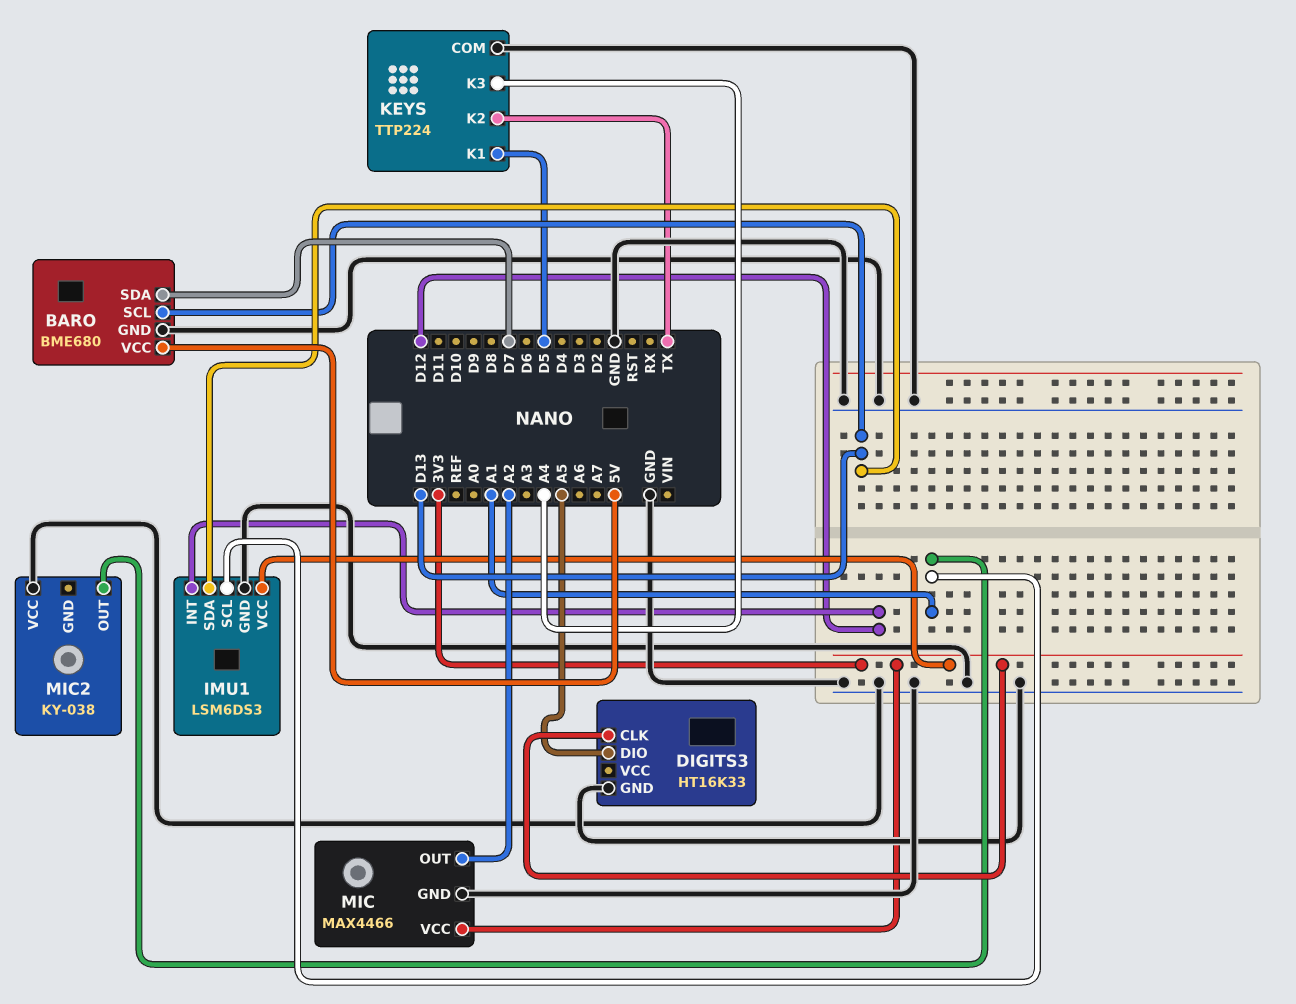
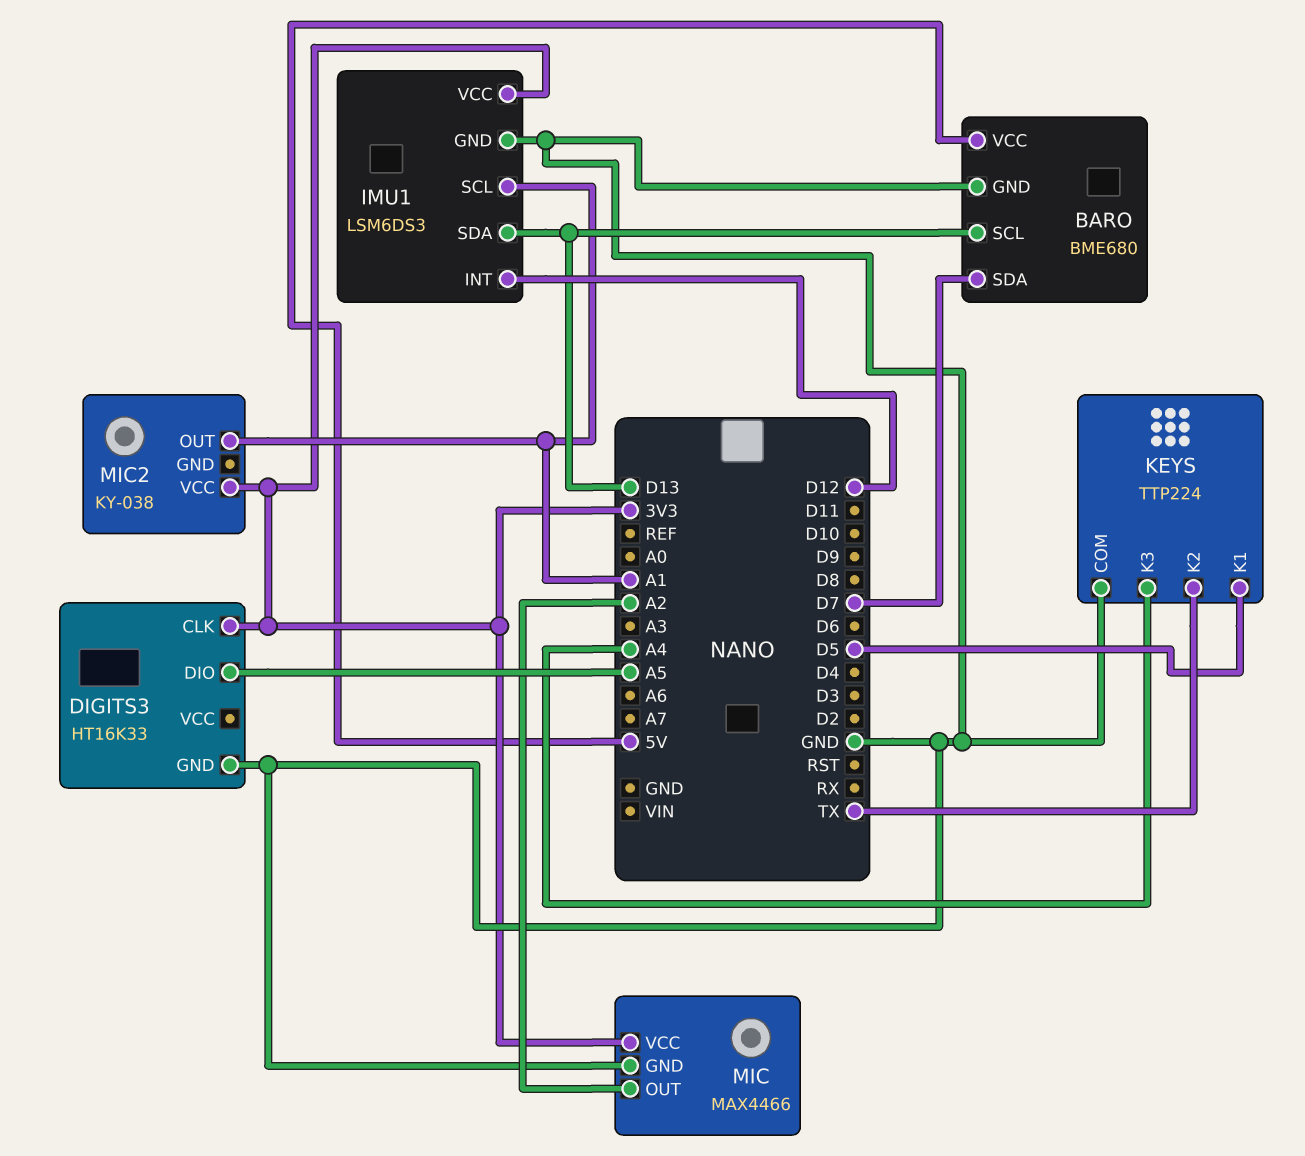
MIC2 pin VCC: GND -> 3V3

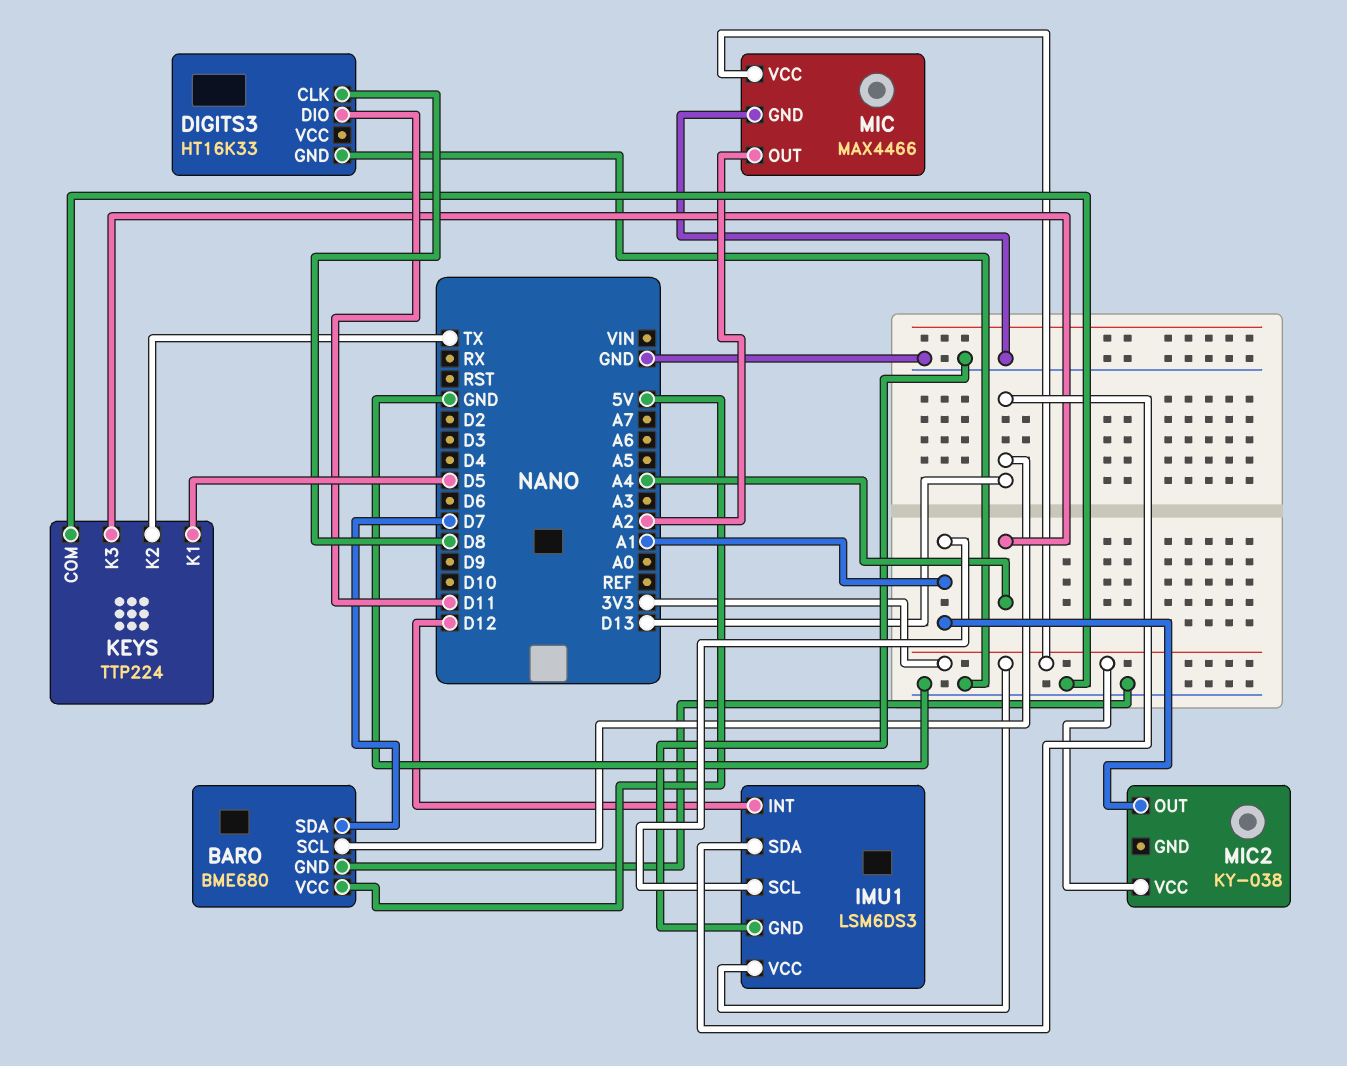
DIGITS3 pin CLK: 3V3 -> D8
DIGITS3 pin DIO: A5 -> D11

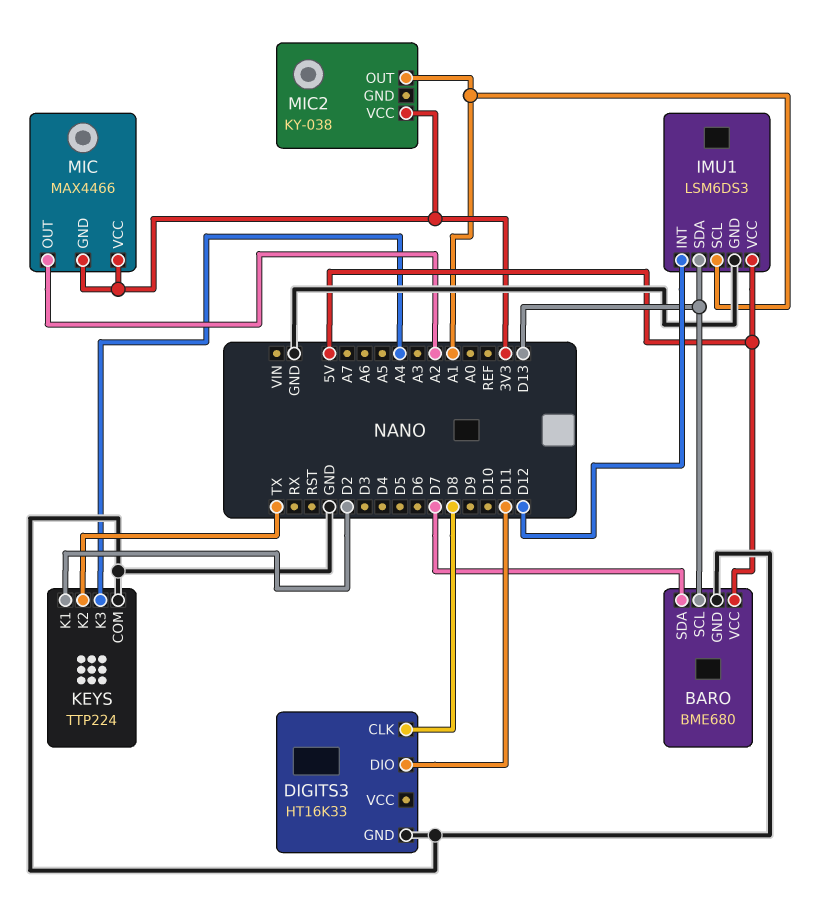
IMU1 pin VCC: 3V3 -> 5V
KEYS pin K1: D5 -> D2
MIC pin GND: GND -> 3V3

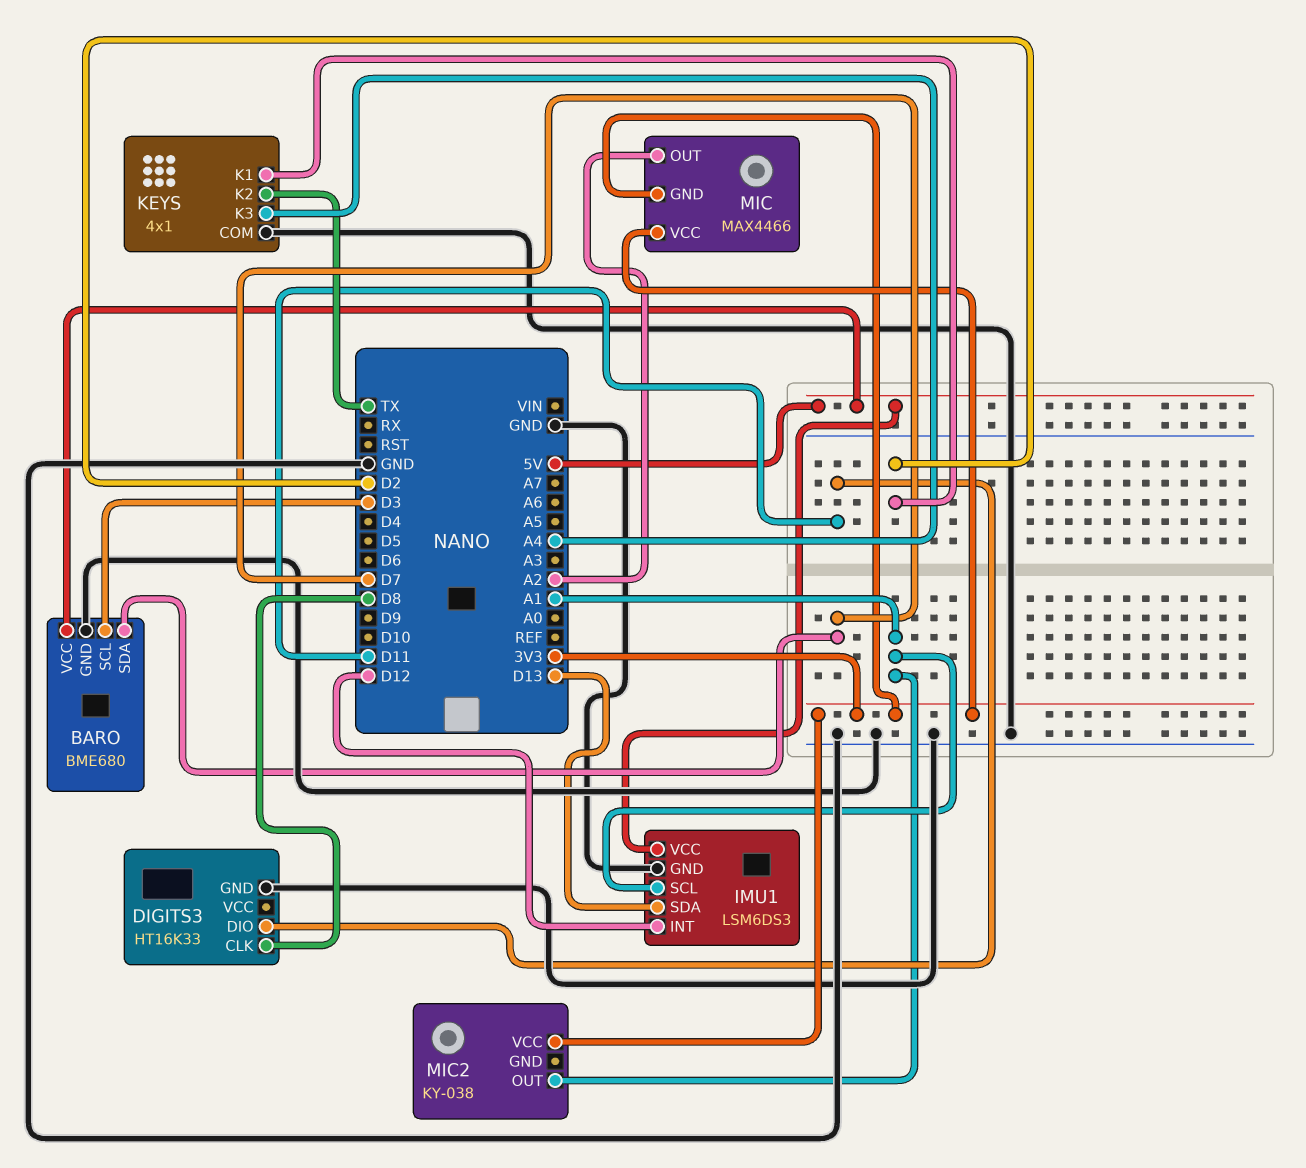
BARO pin SCL: D13 -> D3
KEYS: TTP224 -> 4x1

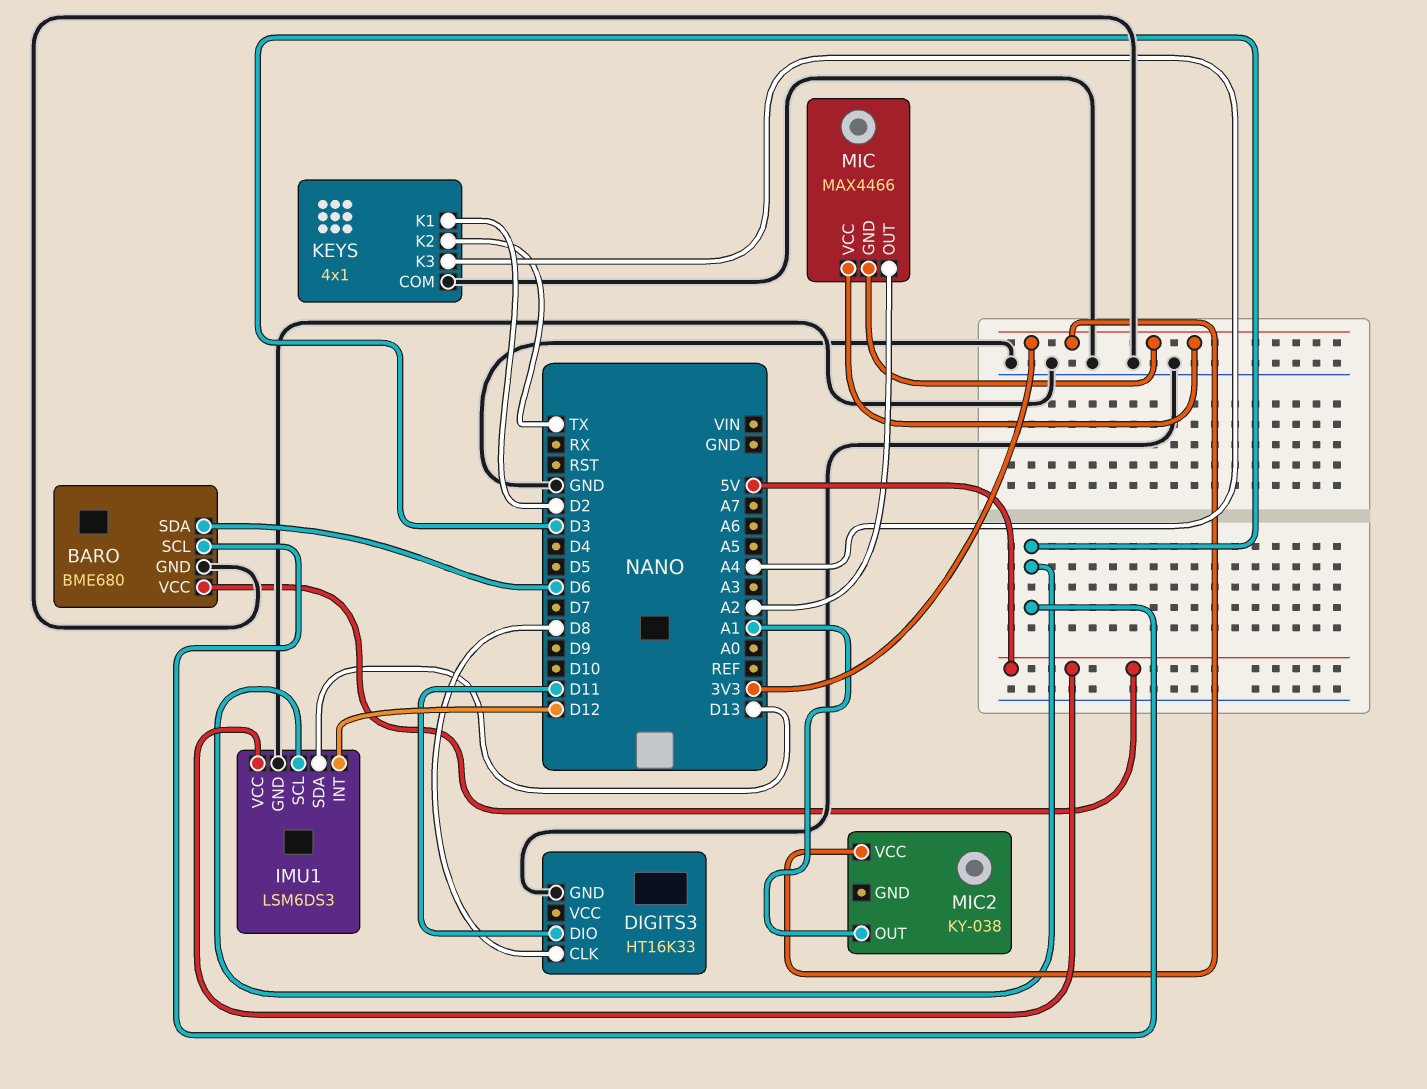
BARO pin SDA: D7 -> D6
IMU1 pin SCL: A1 -> D3

